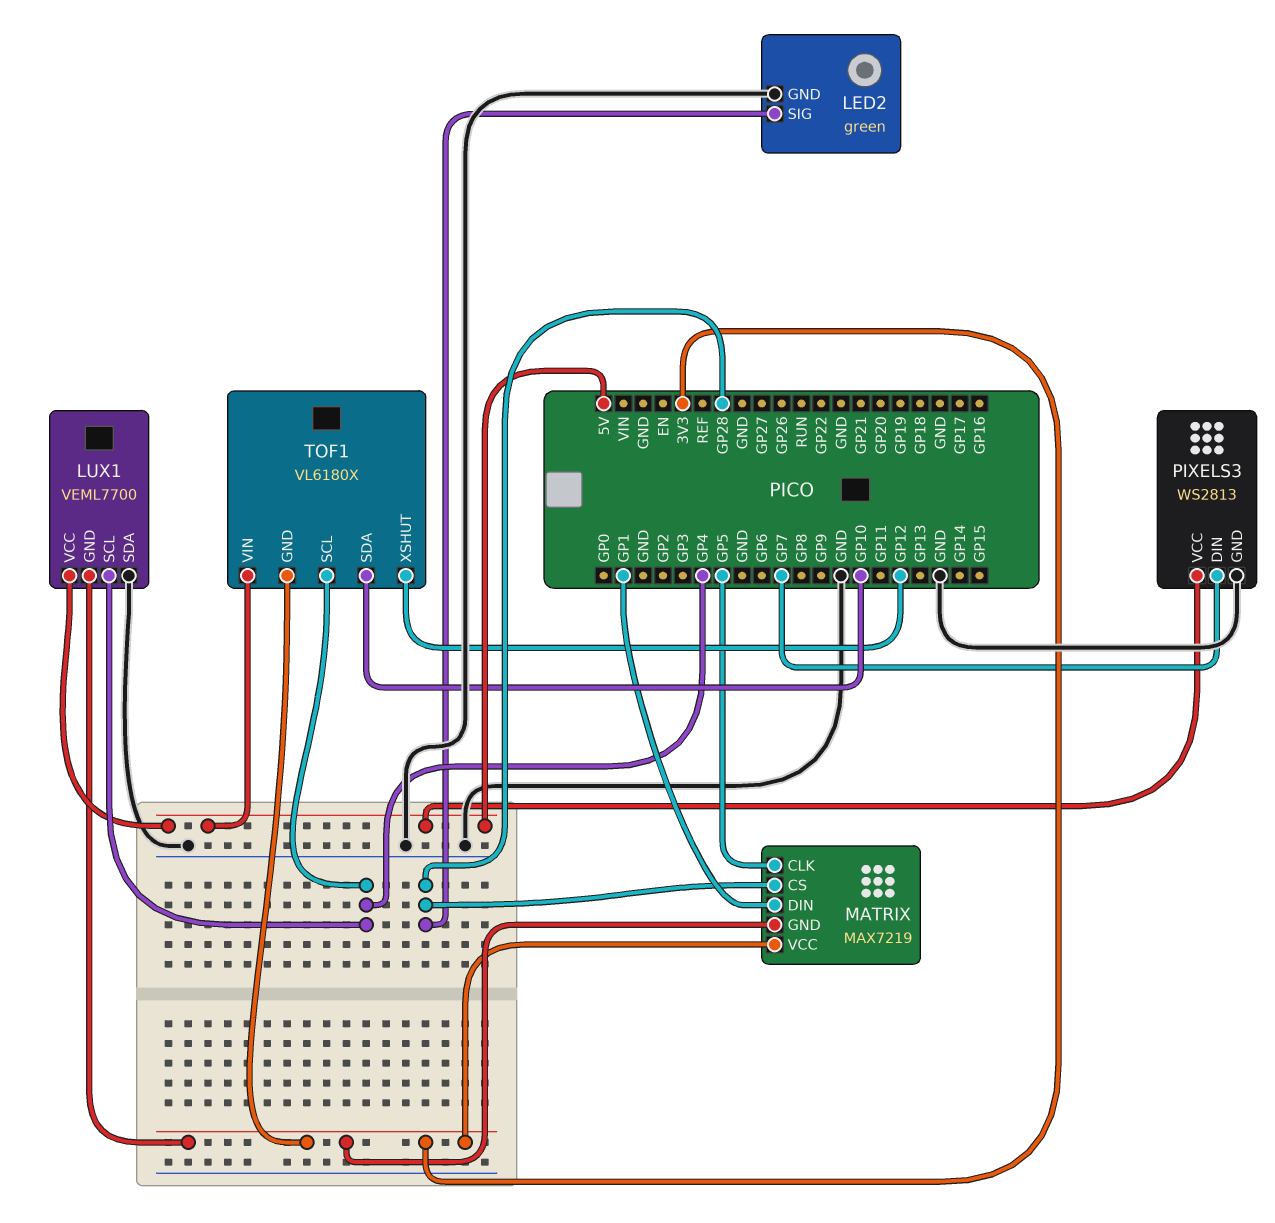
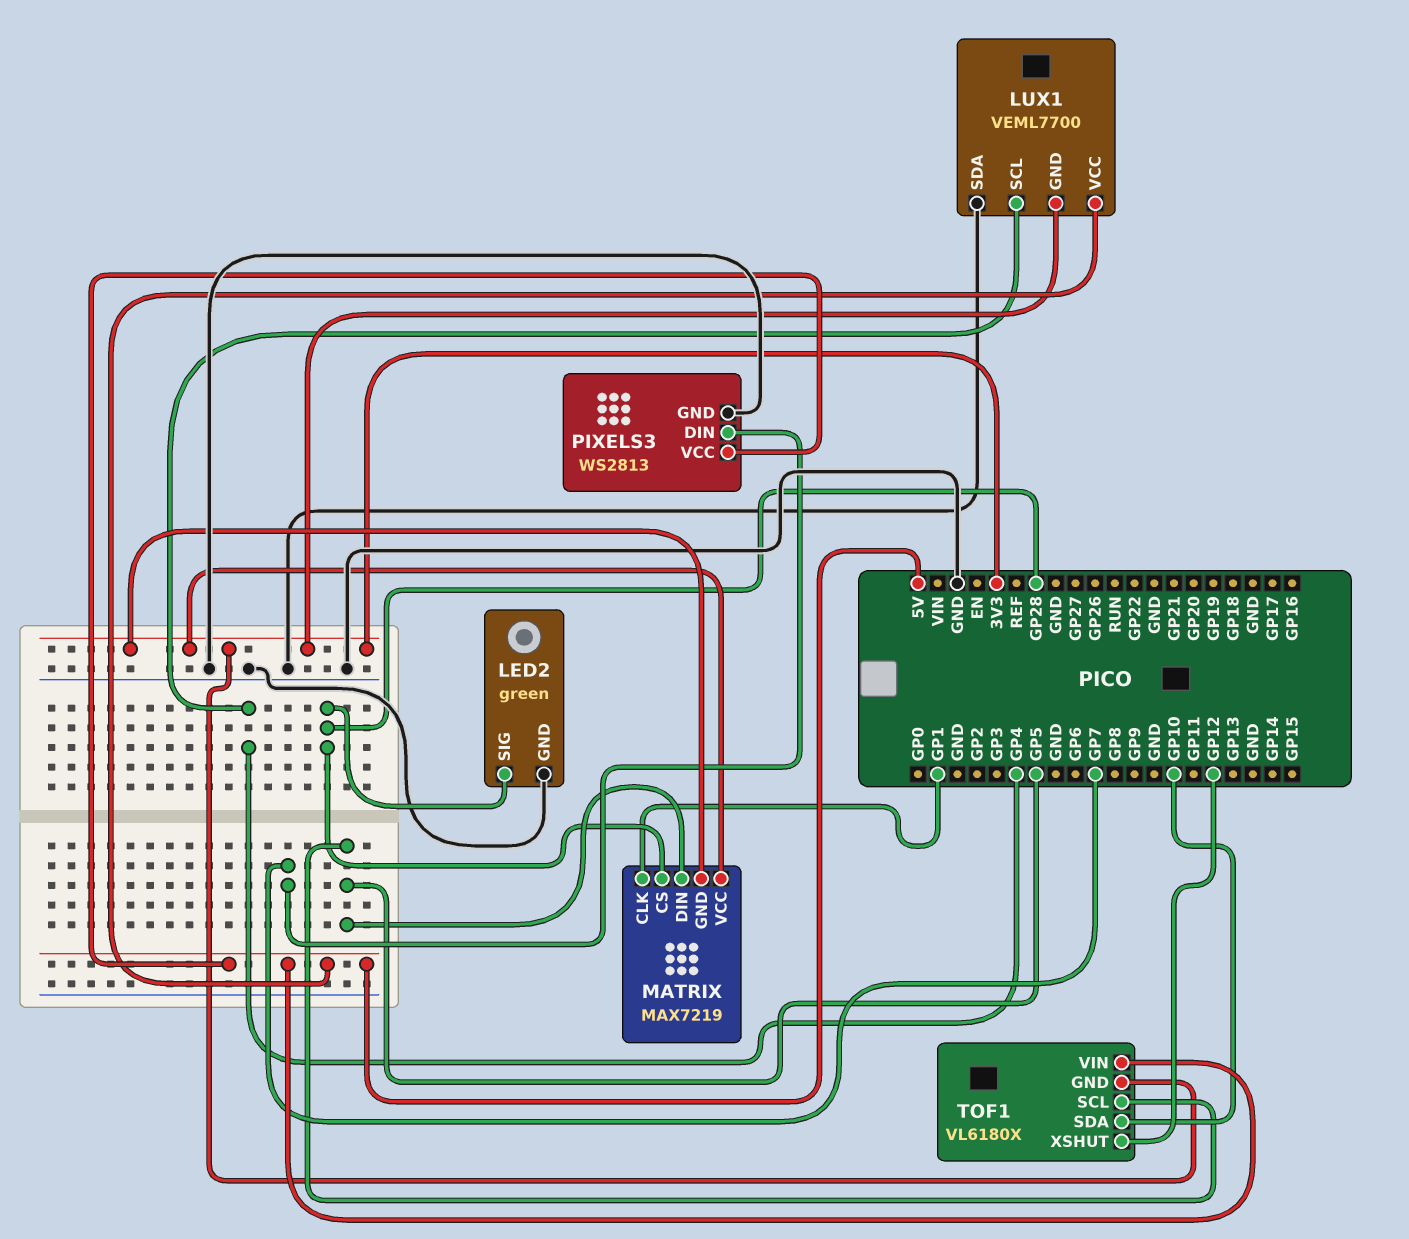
MATRIX pin CLK: GP5 -> GP1
MATRIX pin DIN: GP1 -> GP5
TOF1 pin SCL: GP4 -> GP5

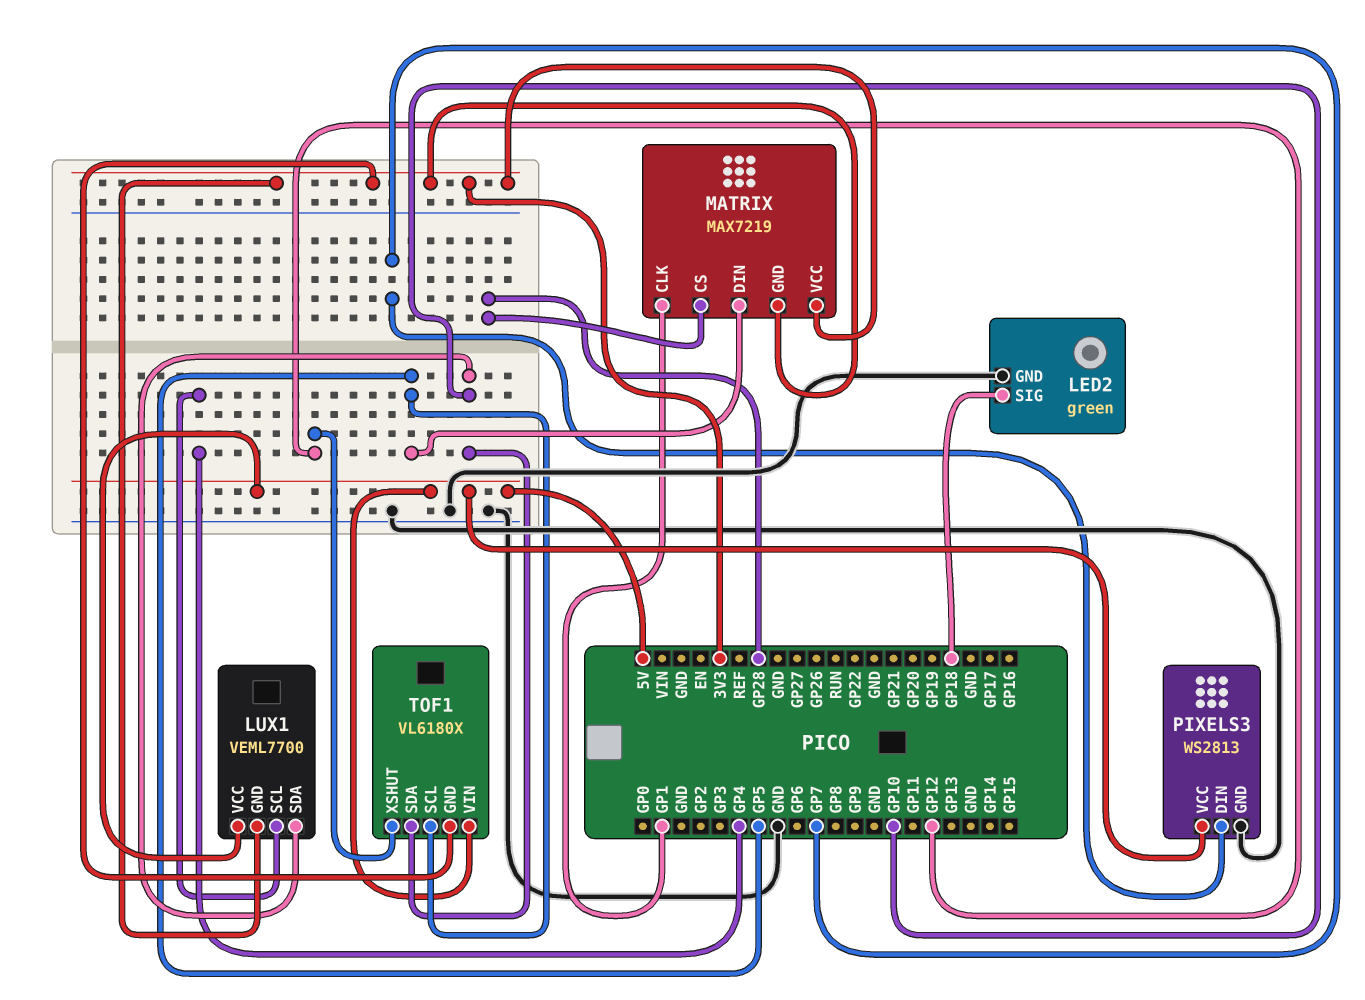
LED2 pin SIG: GP28 -> GP18
LUX1 pin SDA: GND -> GP10

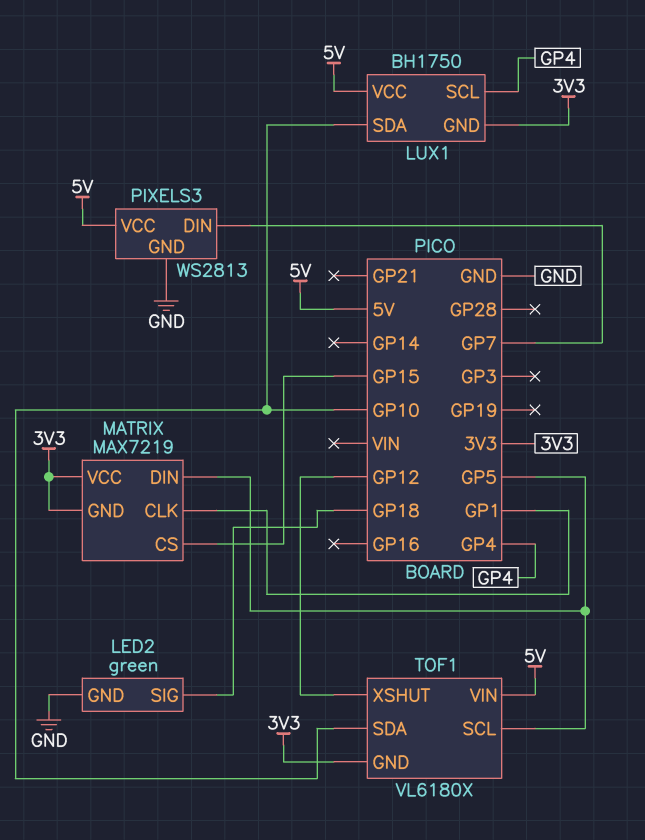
LUX1: VEML7700 -> BH1750
MATRIX pin CS: GP28 -> GP15

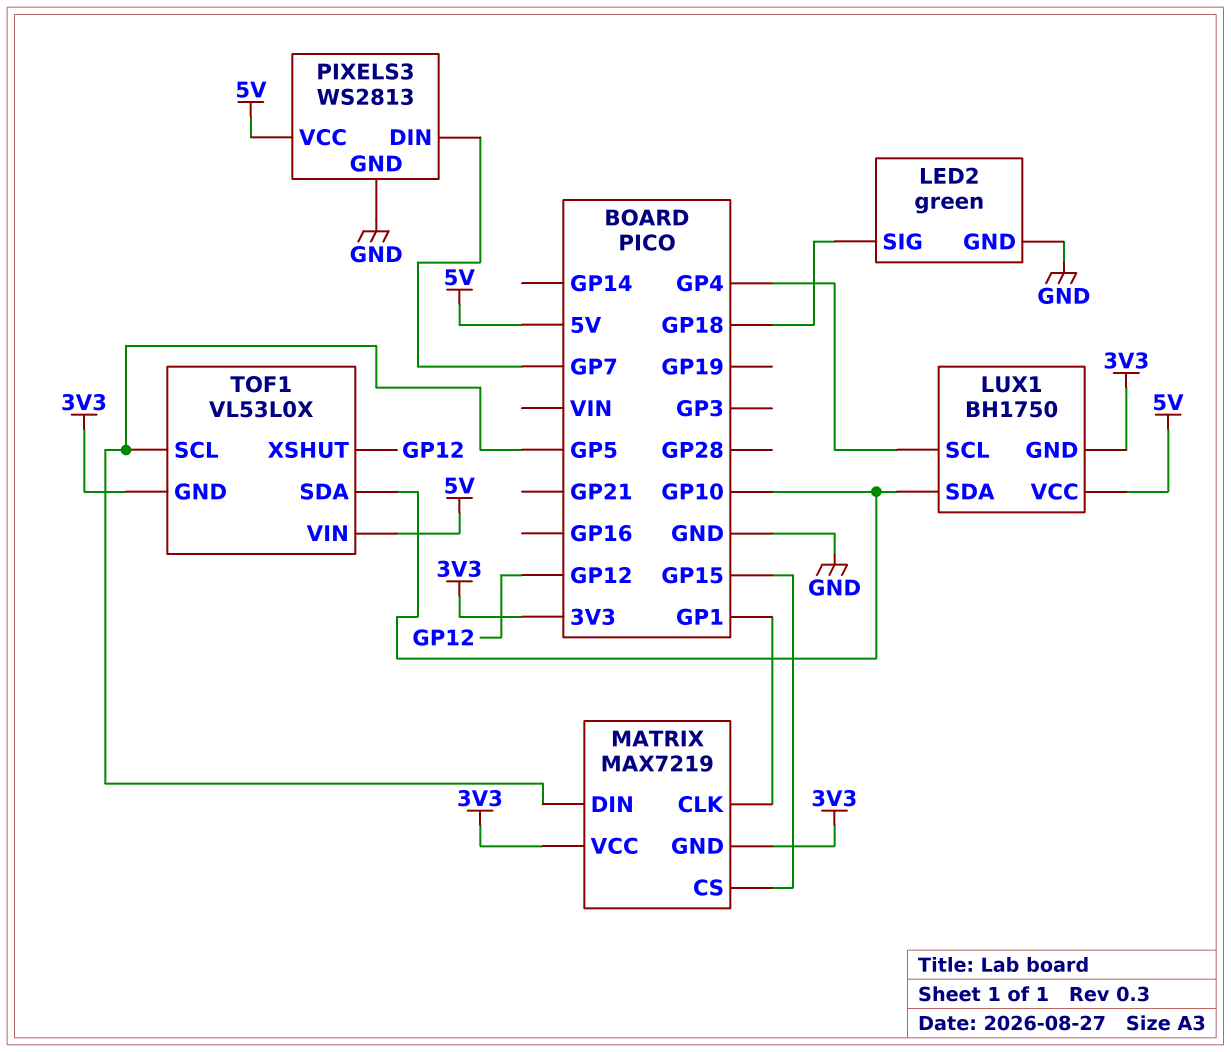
TOF1: VL6180X -> VL53L0X

